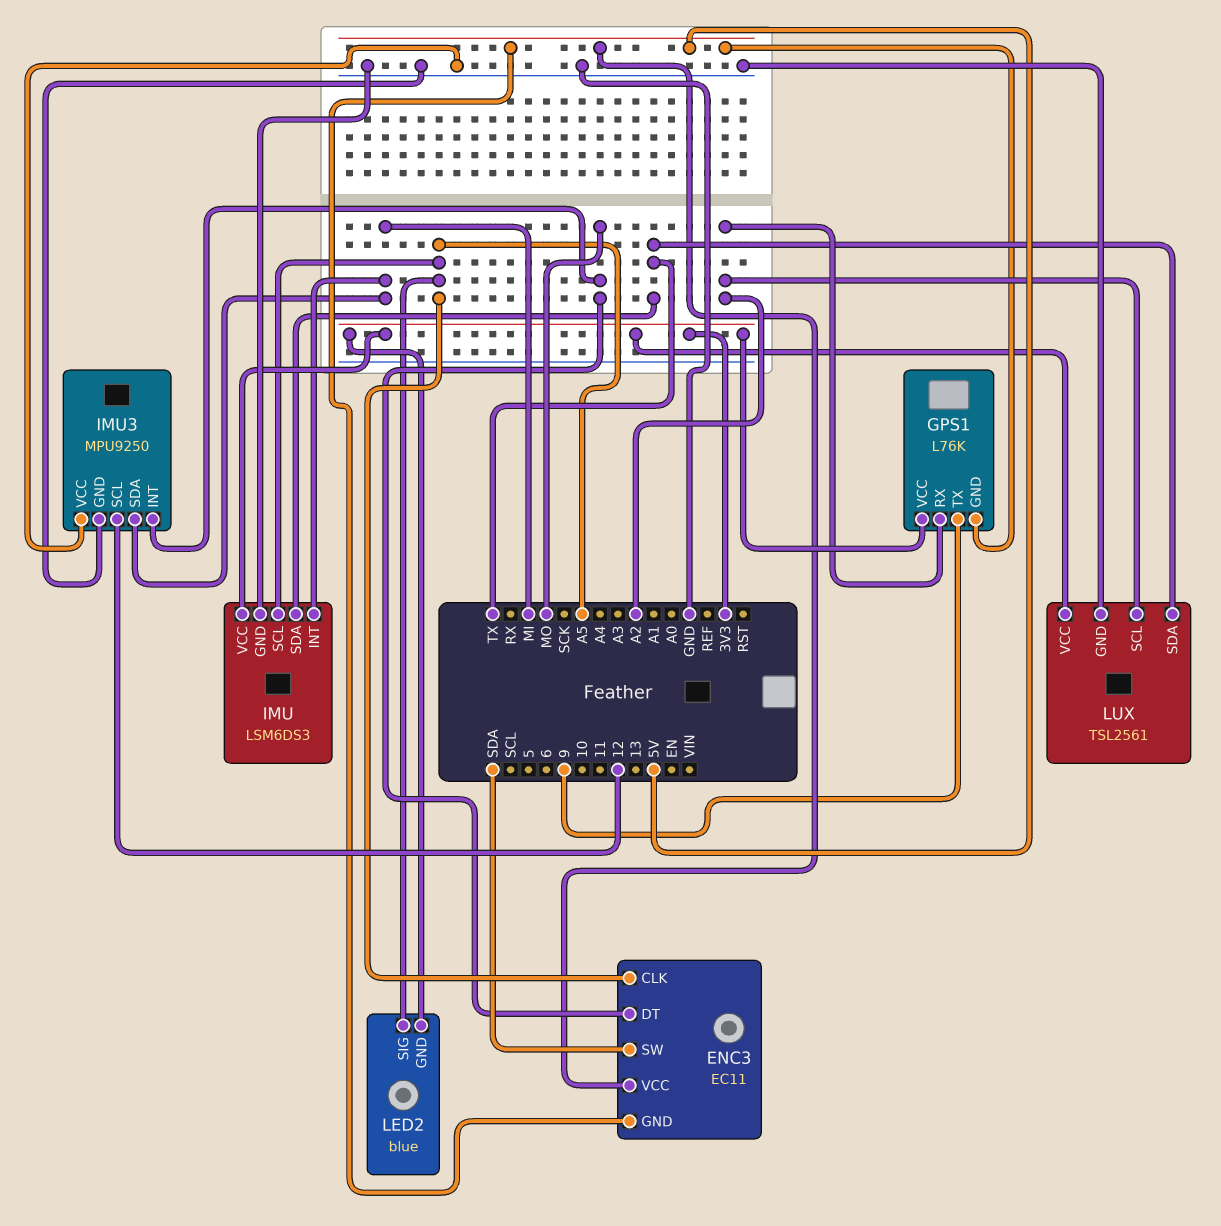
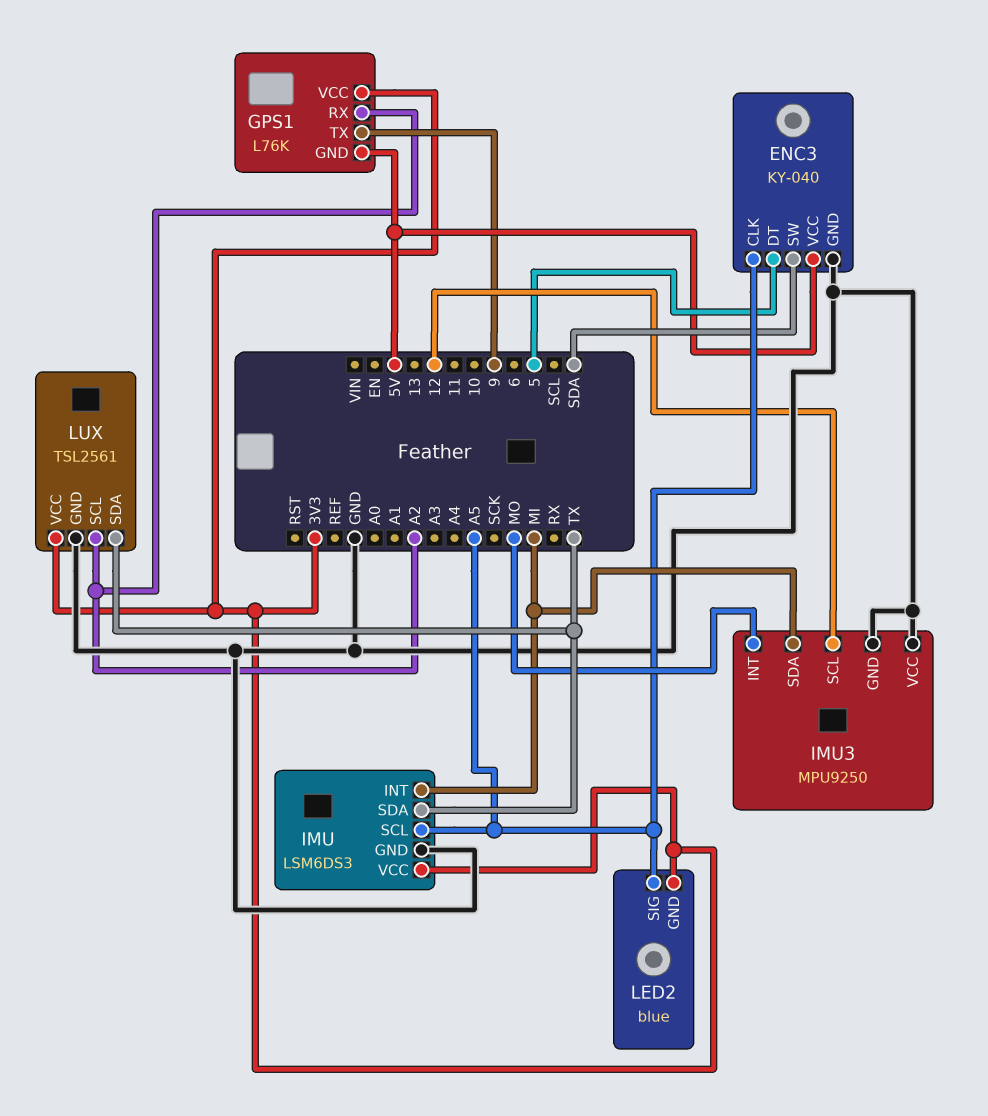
ENC3: EC11 -> KY-040
ENC3 pin DT: MO -> 5
ENC3 pin GND: 5V -> GND

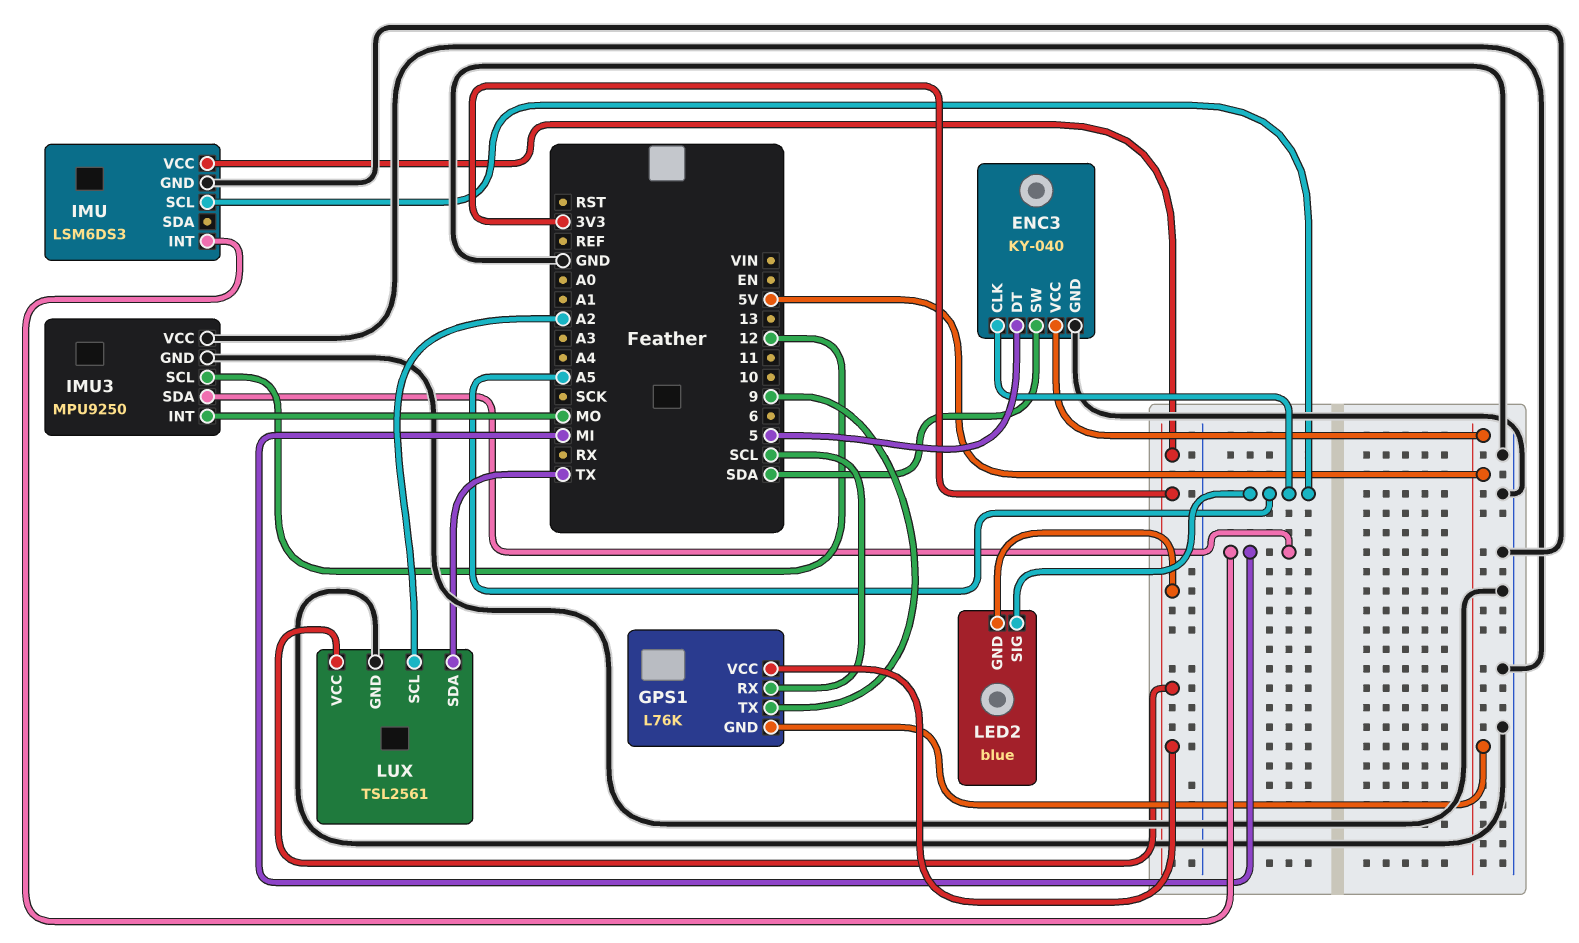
GPS1 pin RX: A2 -> SCL
IMU pin SDA: TX -> none

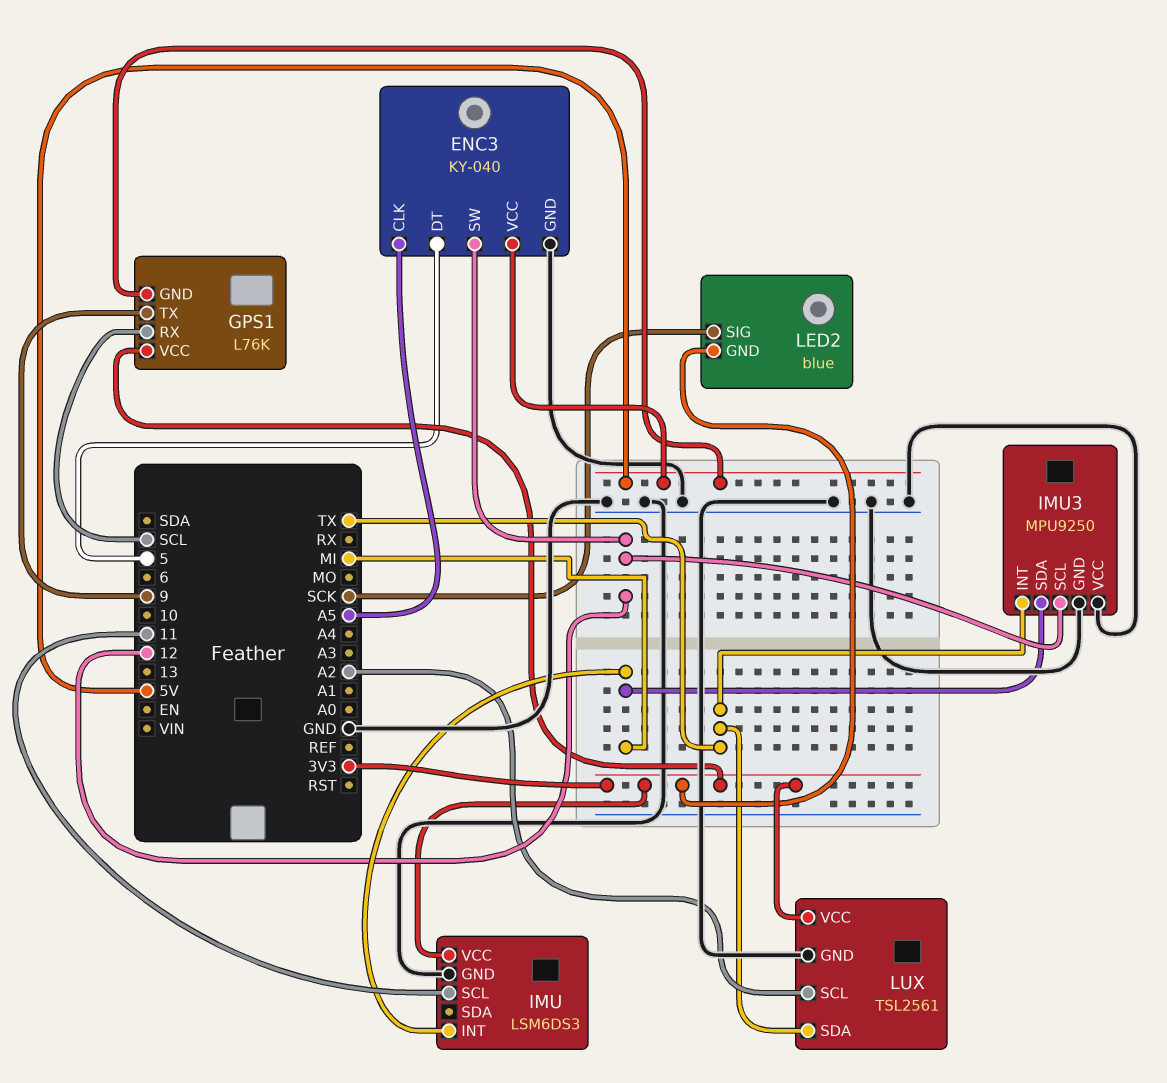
ENC3 pin SW: SDA -> 12
IMU pin SCL: A5 -> 11
IMU3 pin INT: MO -> TX
LED2 pin SIG: A5 -> SCK

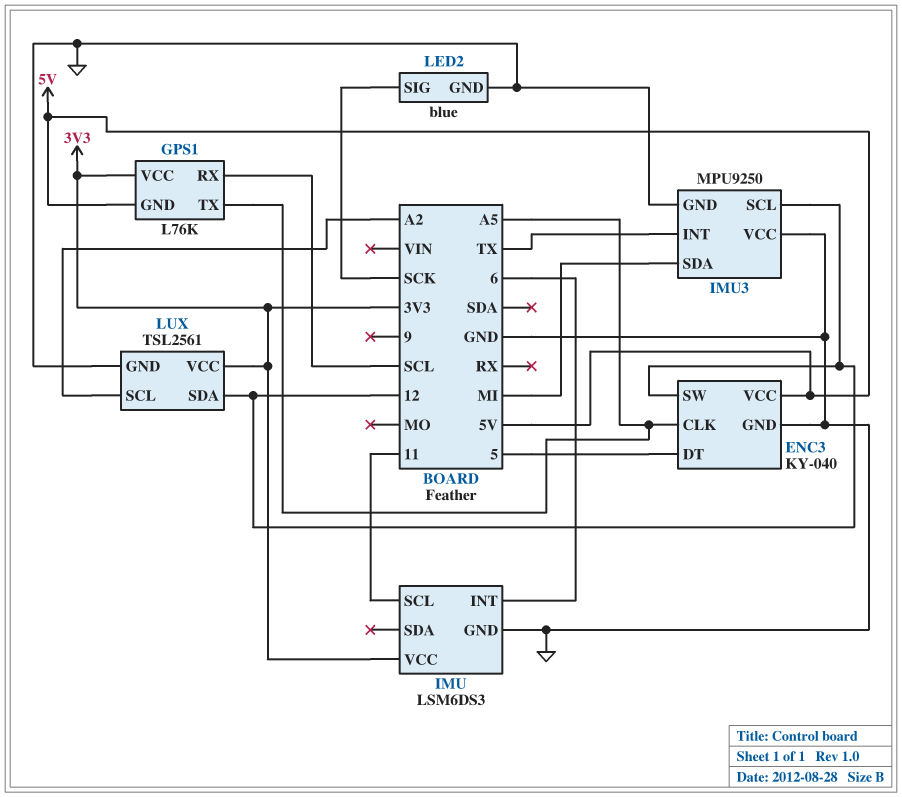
GPS1 pin TX: 9 -> A5
IMU pin INT: MI -> 6
LED2 pin GND: 3V3 -> GND
LUX pin SDA: TX -> 12

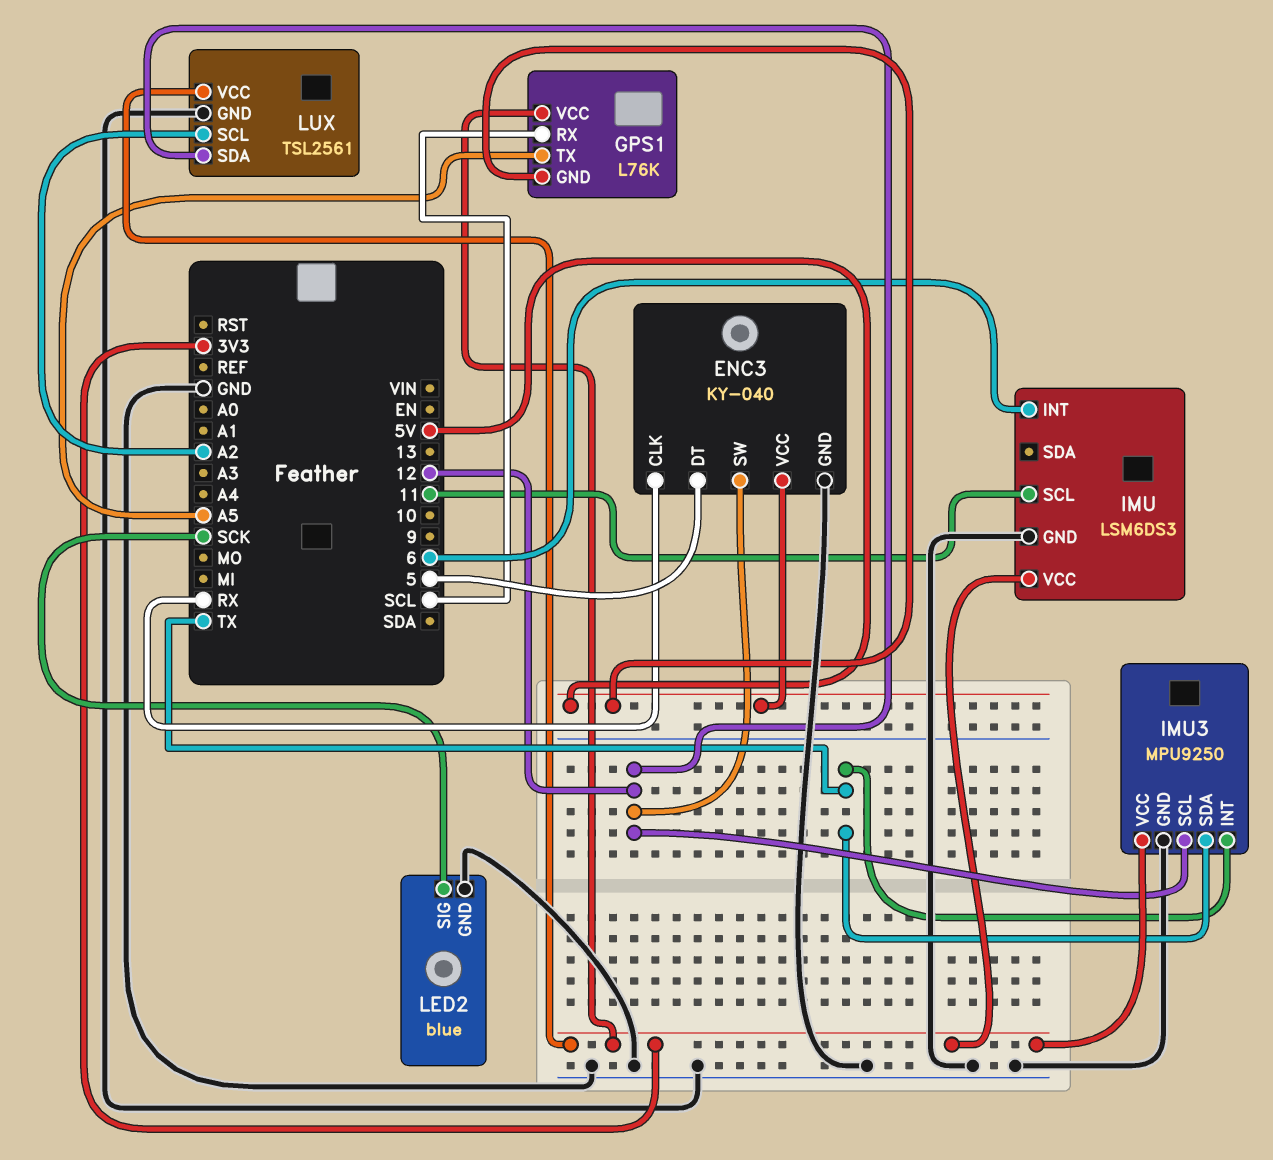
ENC3 pin CLK: A5 -> RX
IMU3 pin SDA: MI -> TX
IMU3 pin VCC: GND -> 3V3

